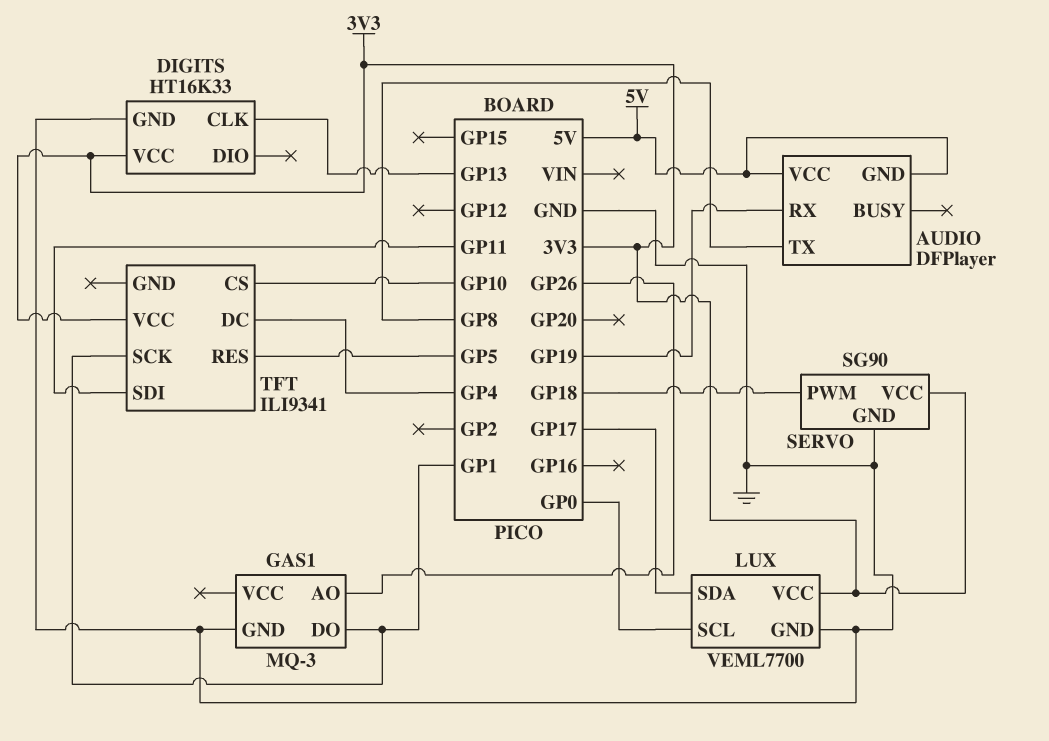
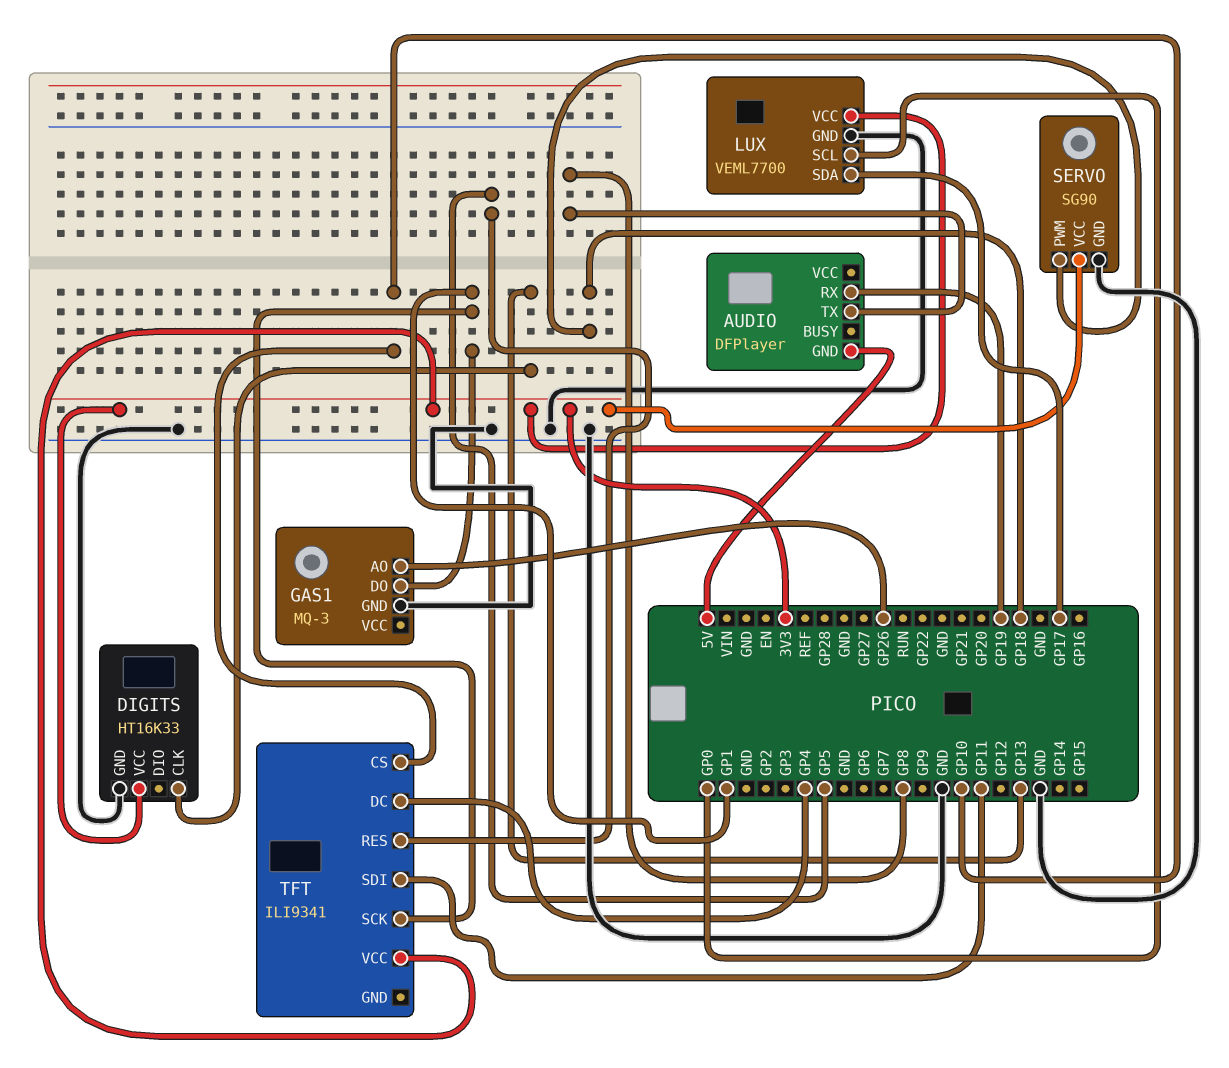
AUDIO pin VCC: 5V -> none

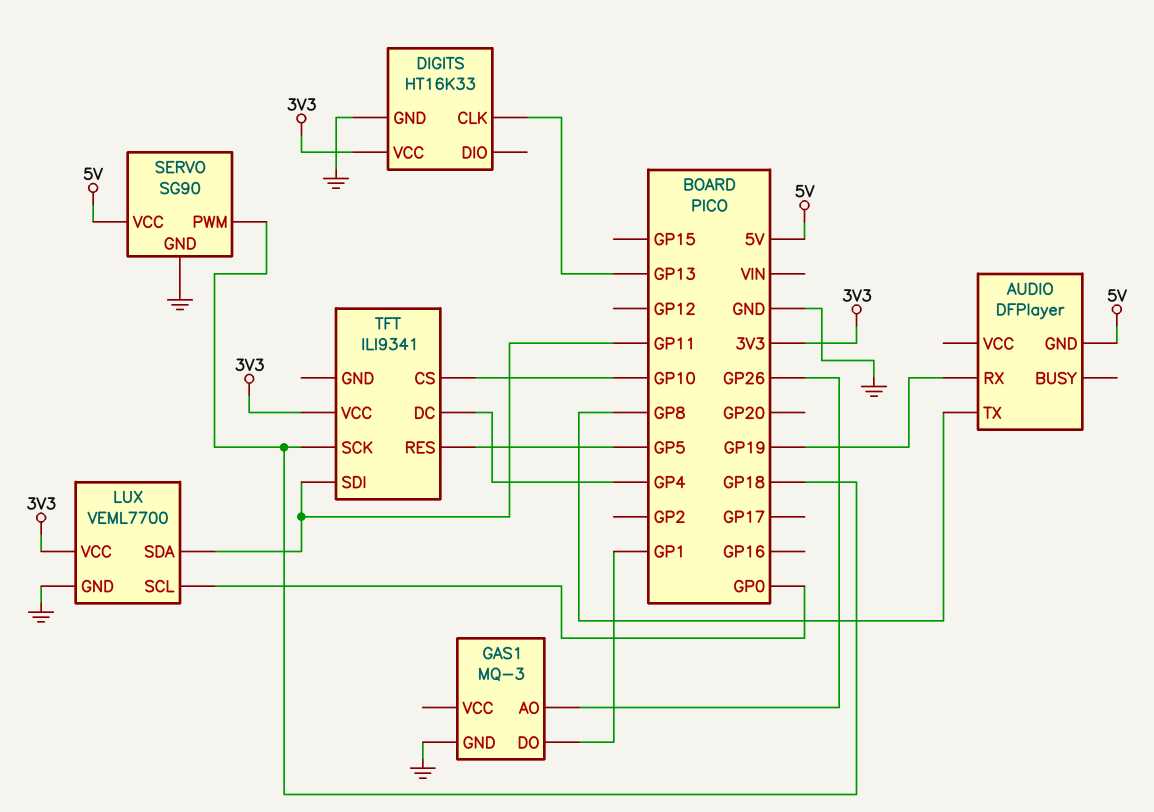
LUX pin SDA: GP17 -> GP11
SERVO pin VCC: 3V3 -> 5V
TFT pin SCK: GP1 -> GP18

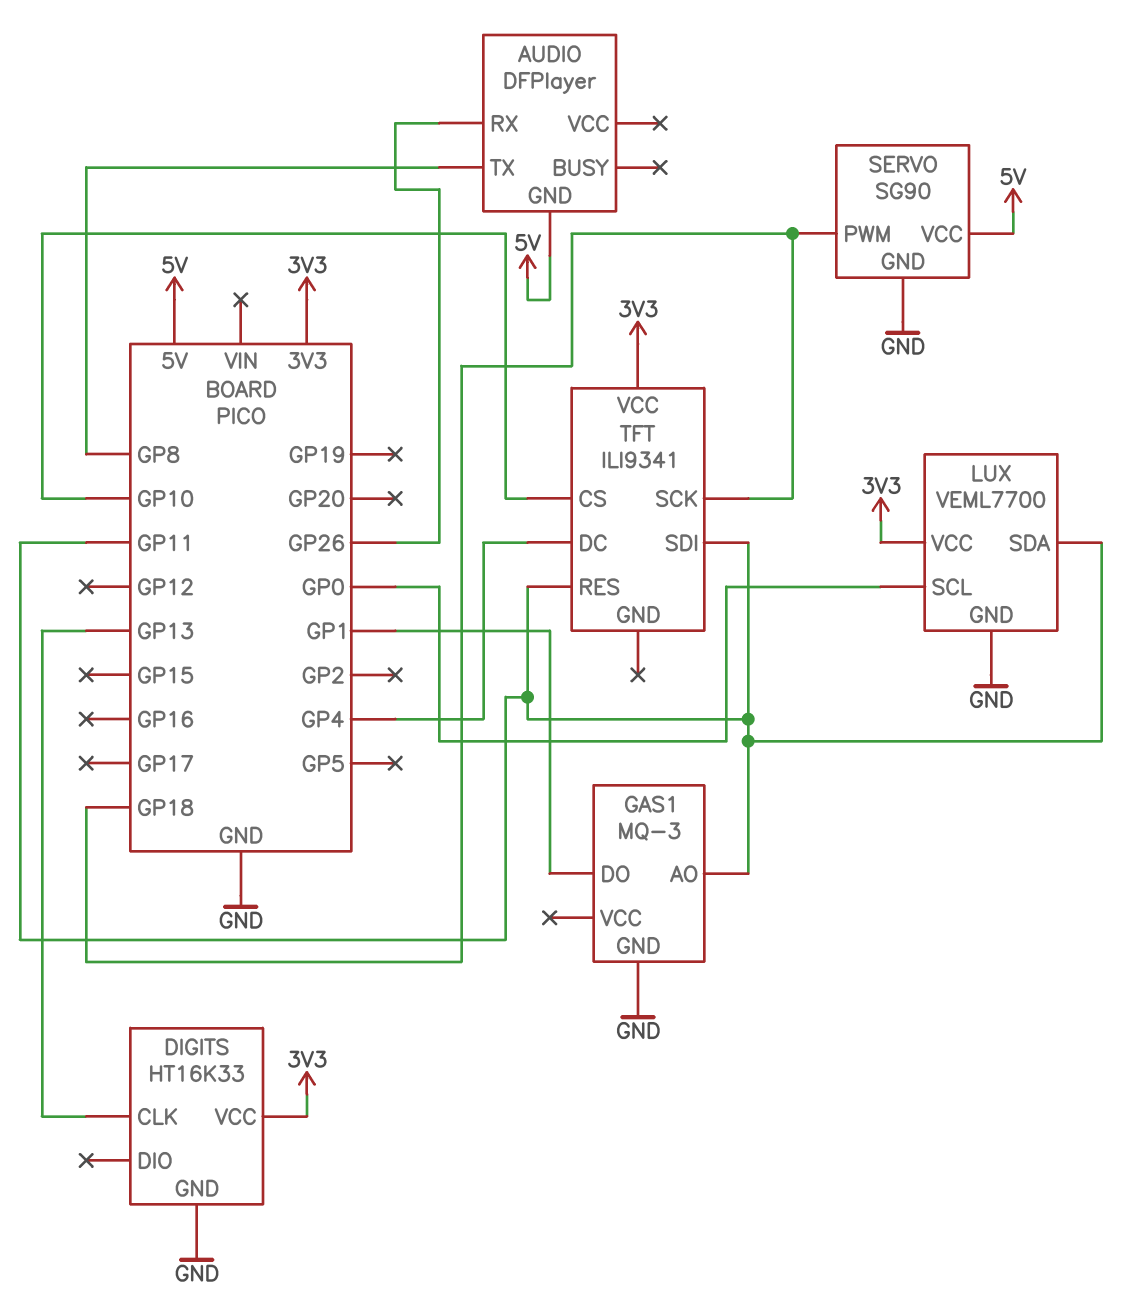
AUDIO pin RX: GP19 -> GP26
GAS1 pin AO: GP26 -> GP11
TFT pin RES: GP5 -> GP11

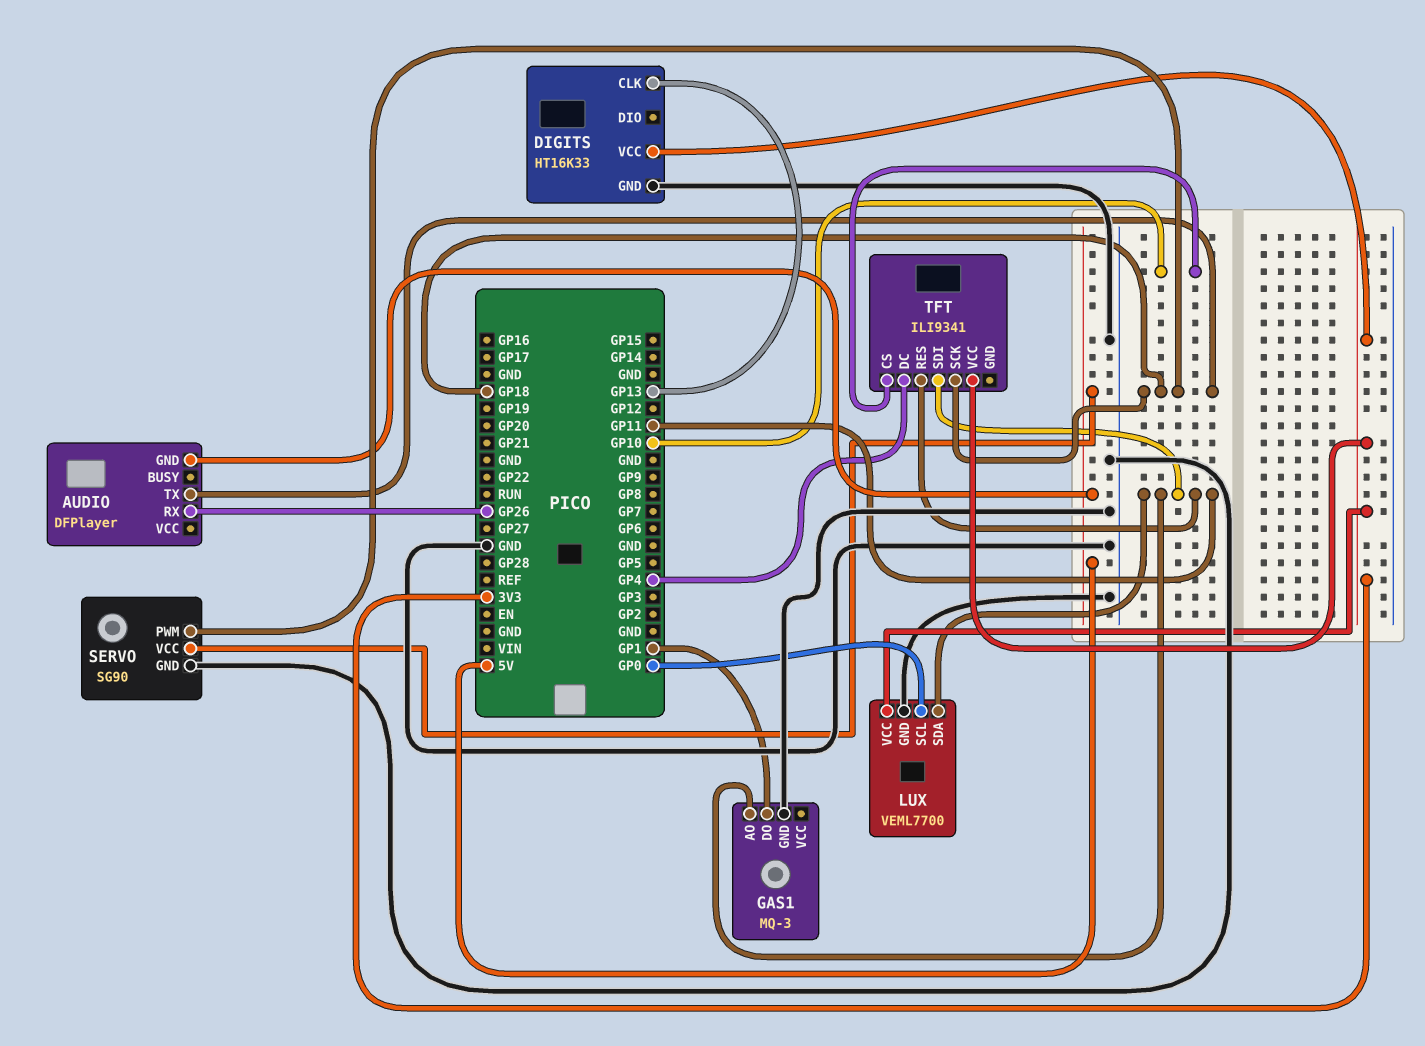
AUDIO pin TX: GP8 -> GP18

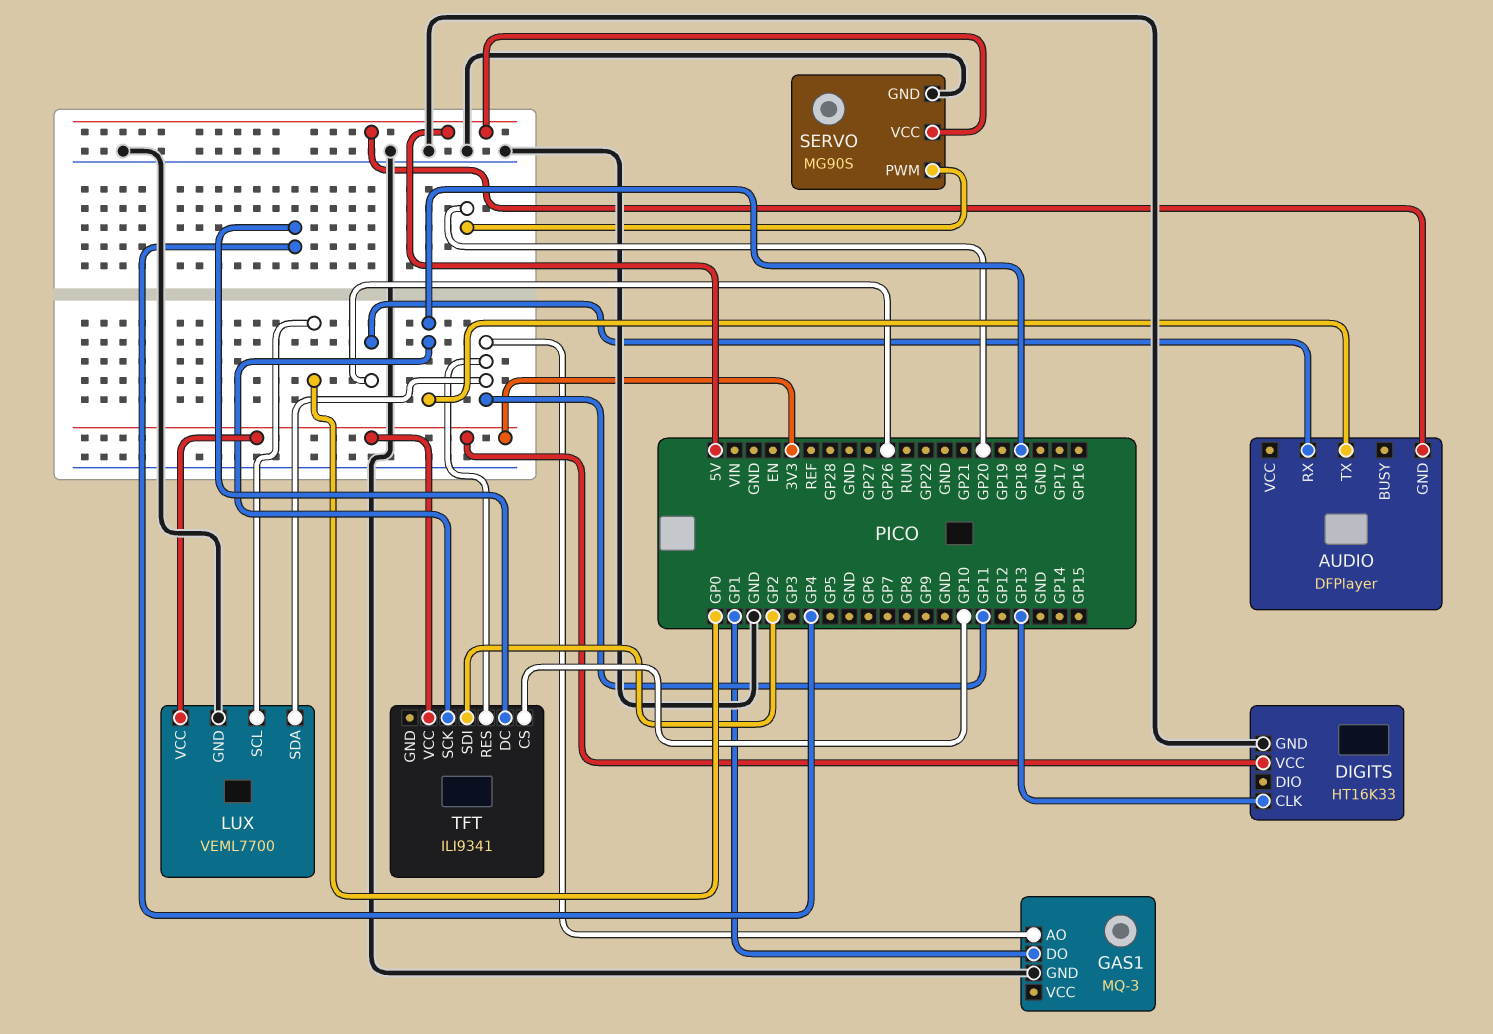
SERVO: SG90 -> MG90S
SERVO pin PWM: GP18 -> GP20
TFT pin SDI: GP11 -> GP2

